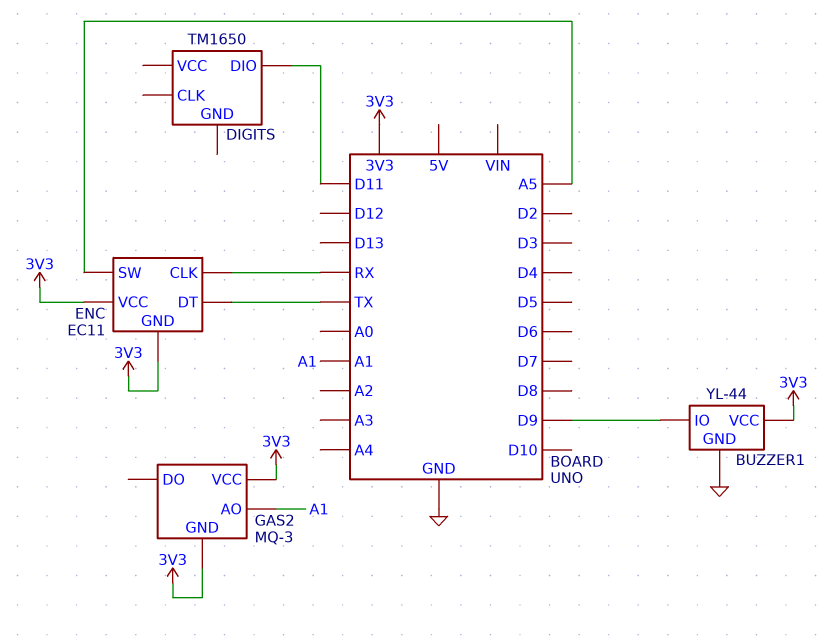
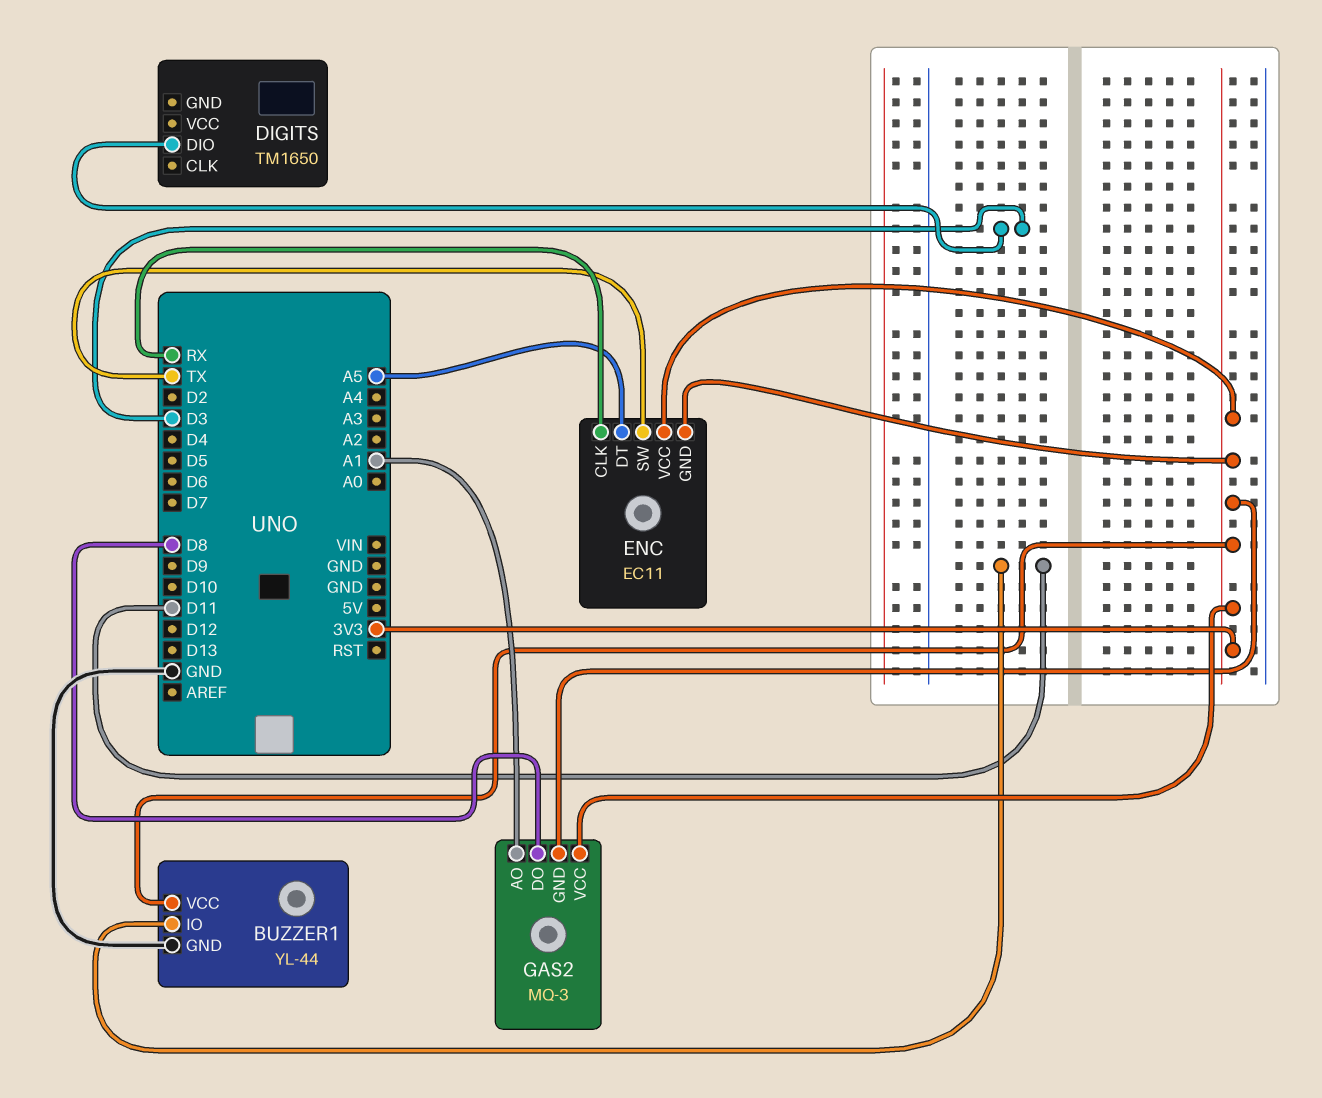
BUZZER1 pin IO: D9 -> D11
DIGITS pin DIO: D11 -> D3
ENC pin DT: TX -> A5
ENC pin SW: A5 -> TX
GAS2 pin DO: none -> D8

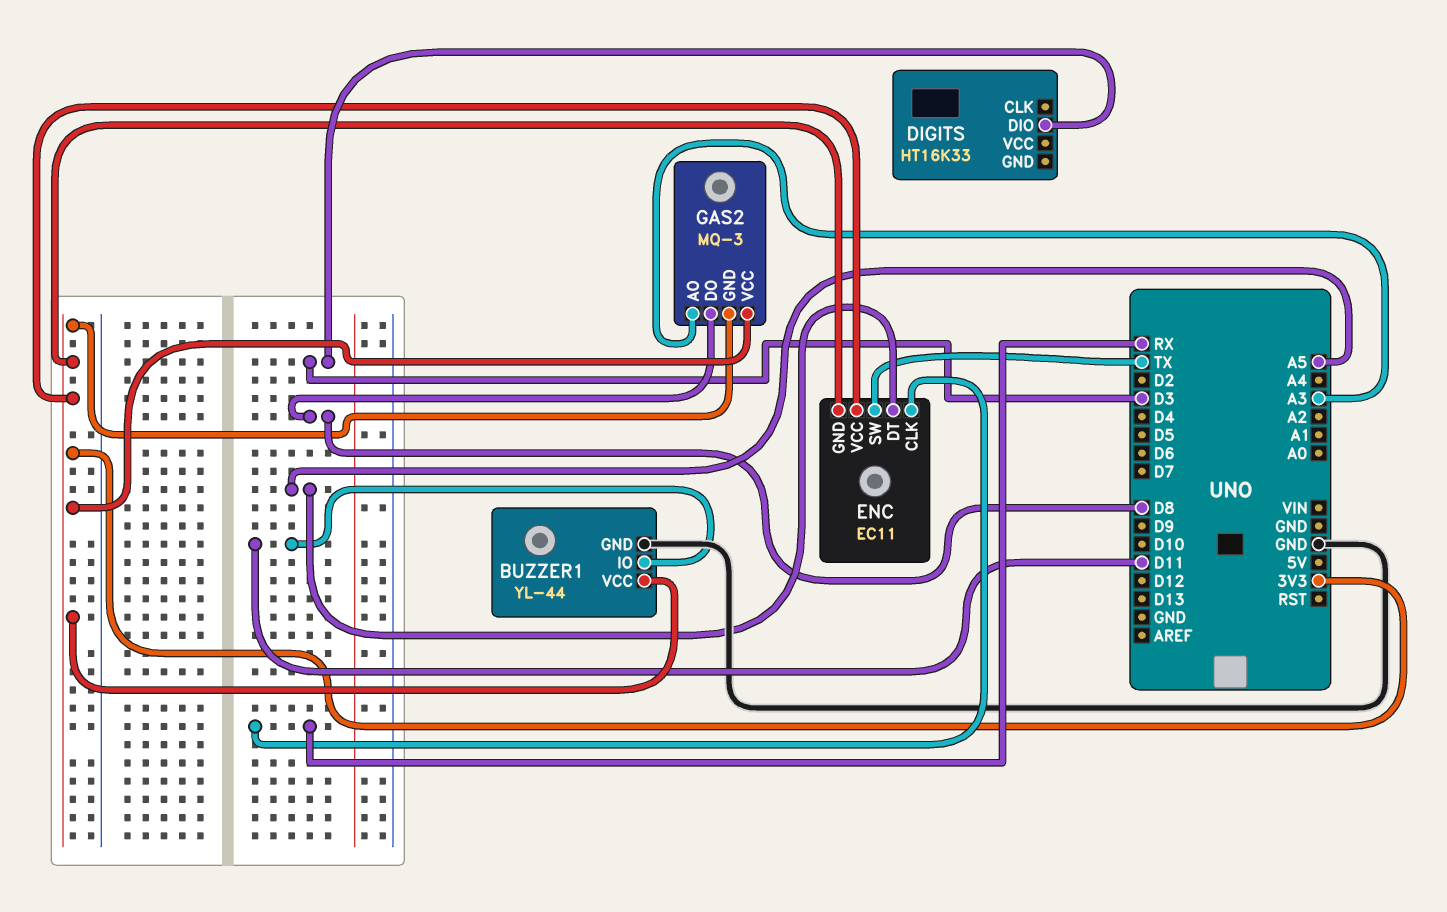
DIGITS: TM1650 -> HT16K33
GAS2 pin AO: A1 -> A3

